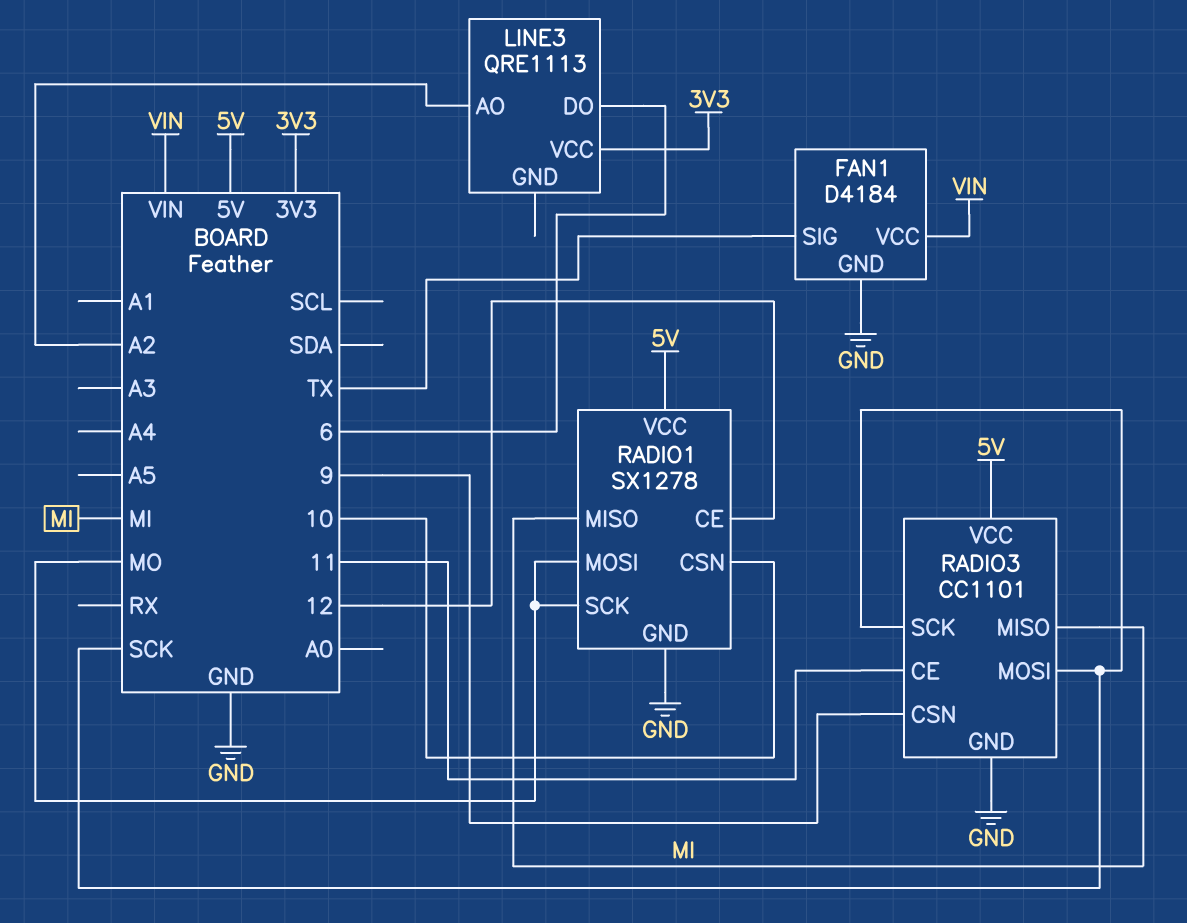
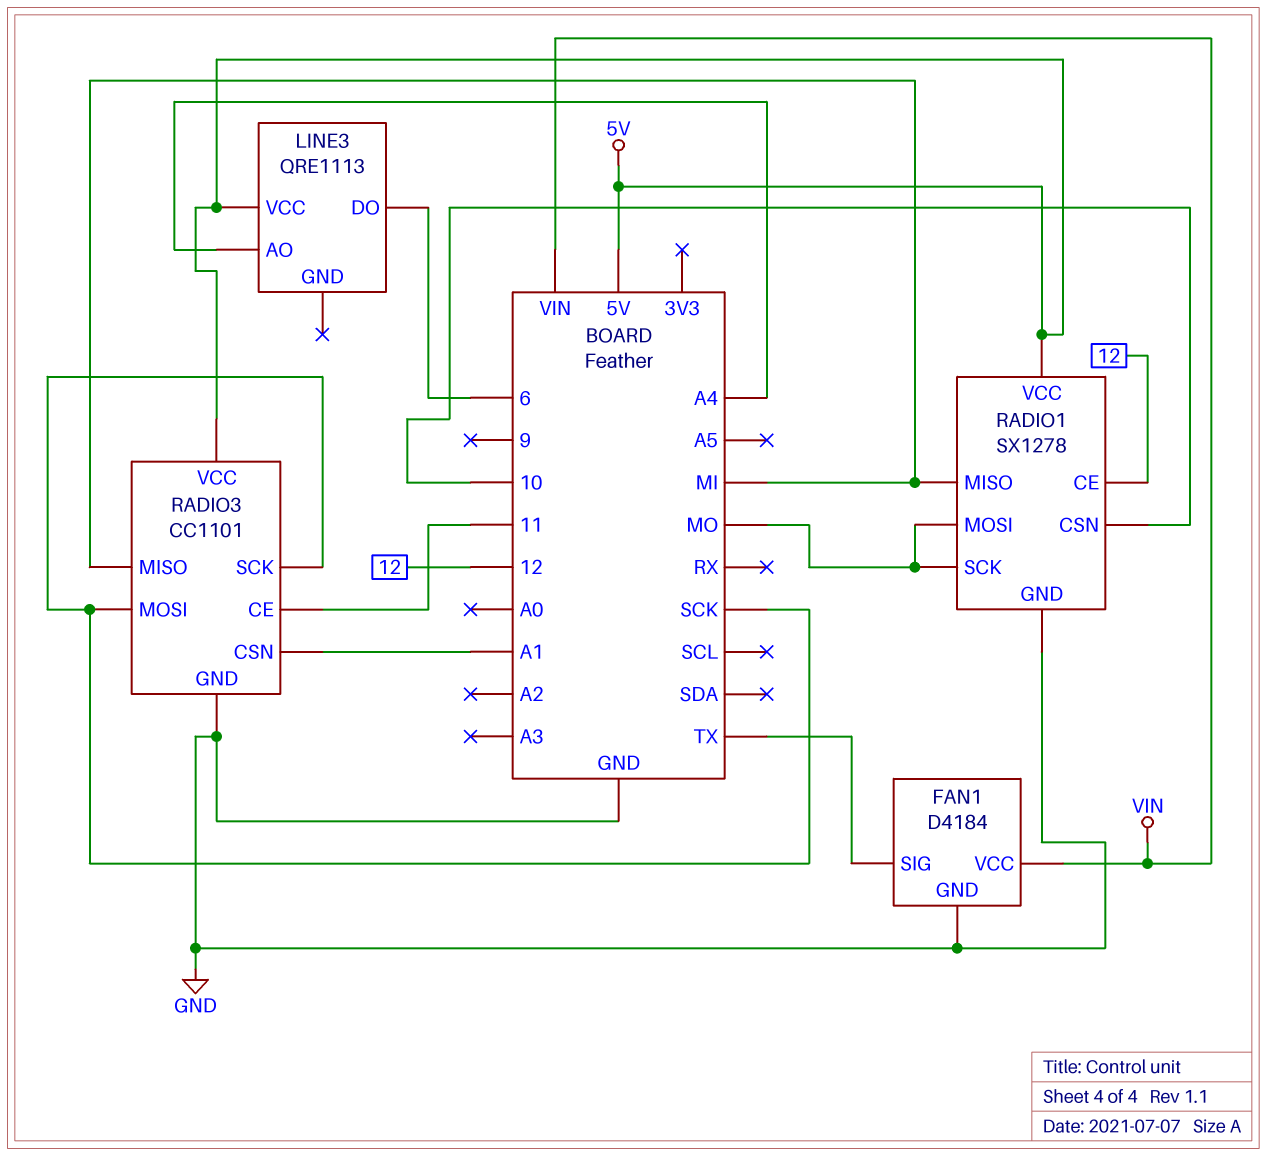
LINE3 pin AO: A2 -> A4
LINE3 pin VCC: 3V3 -> 5V
RADIO3 pin CSN: 9 -> A1

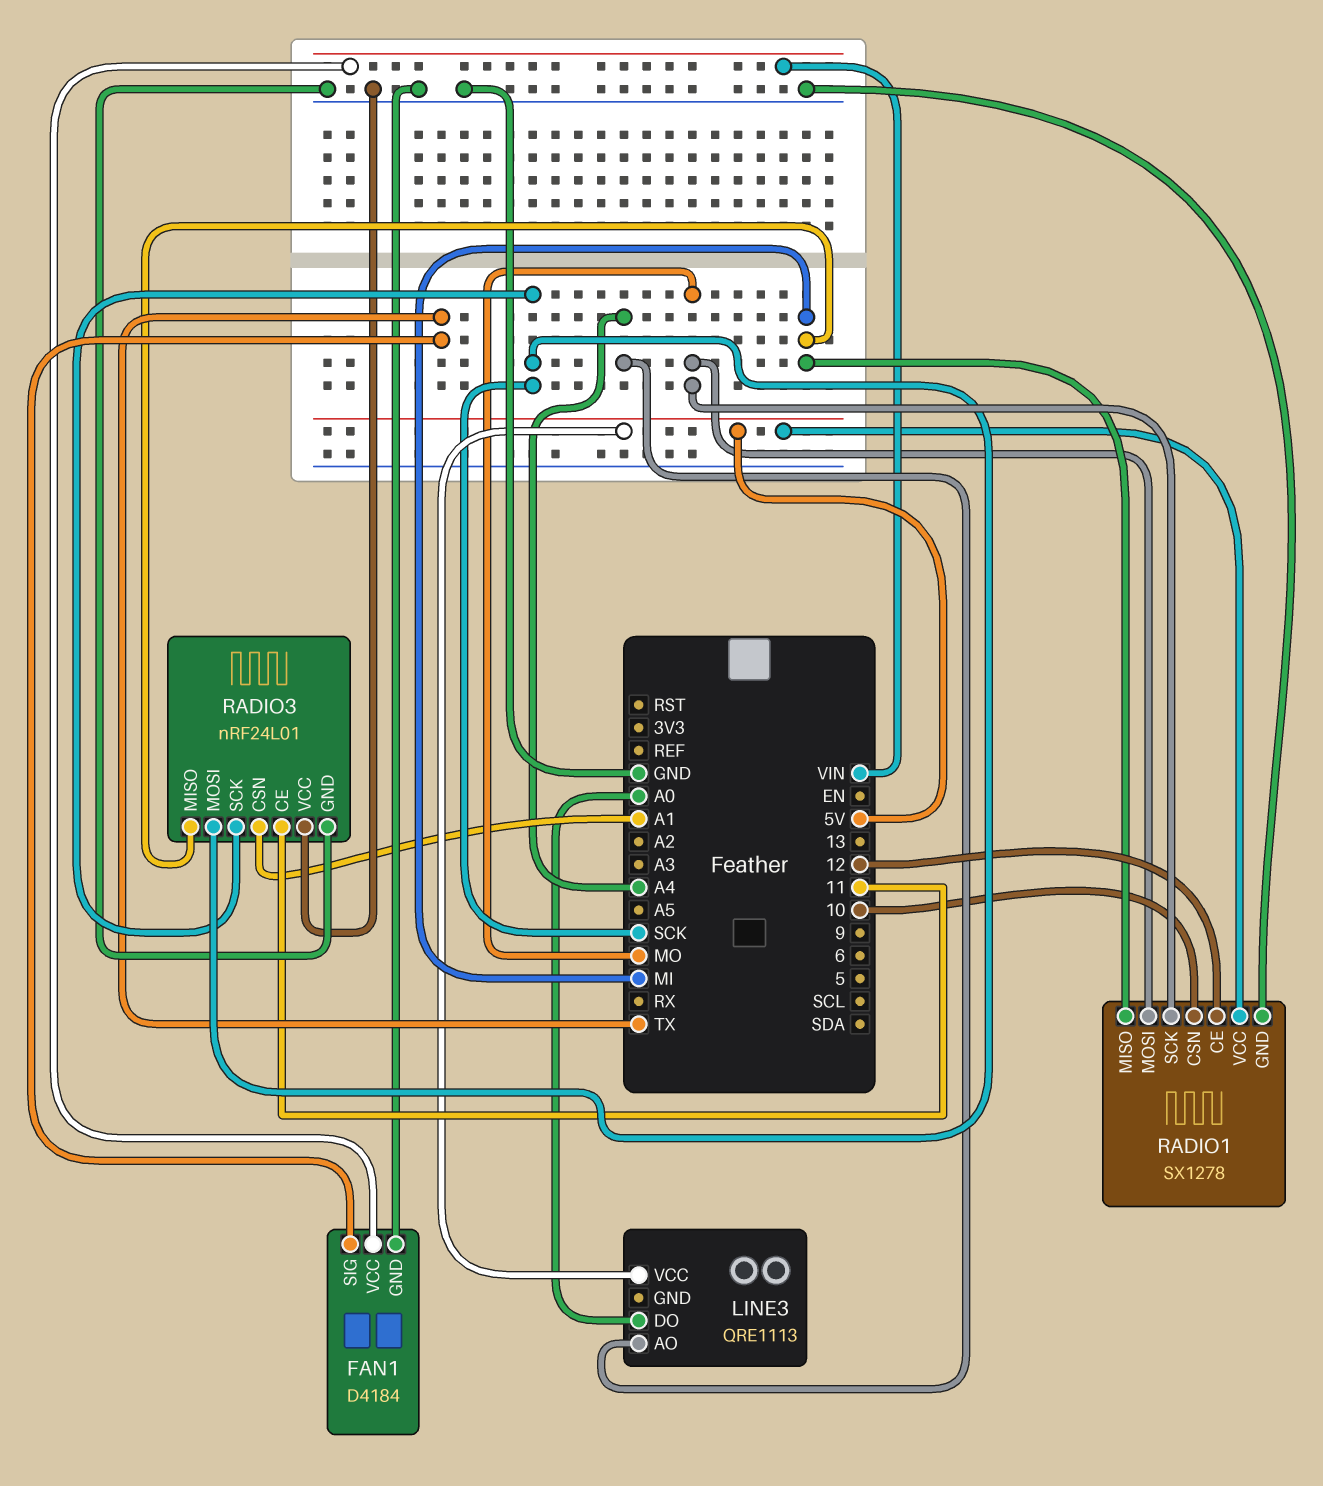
LINE3 pin DO: 6 -> A0
RADIO3: CC1101 -> nRF24L01
RADIO3 pin VCC: 5V -> GND

